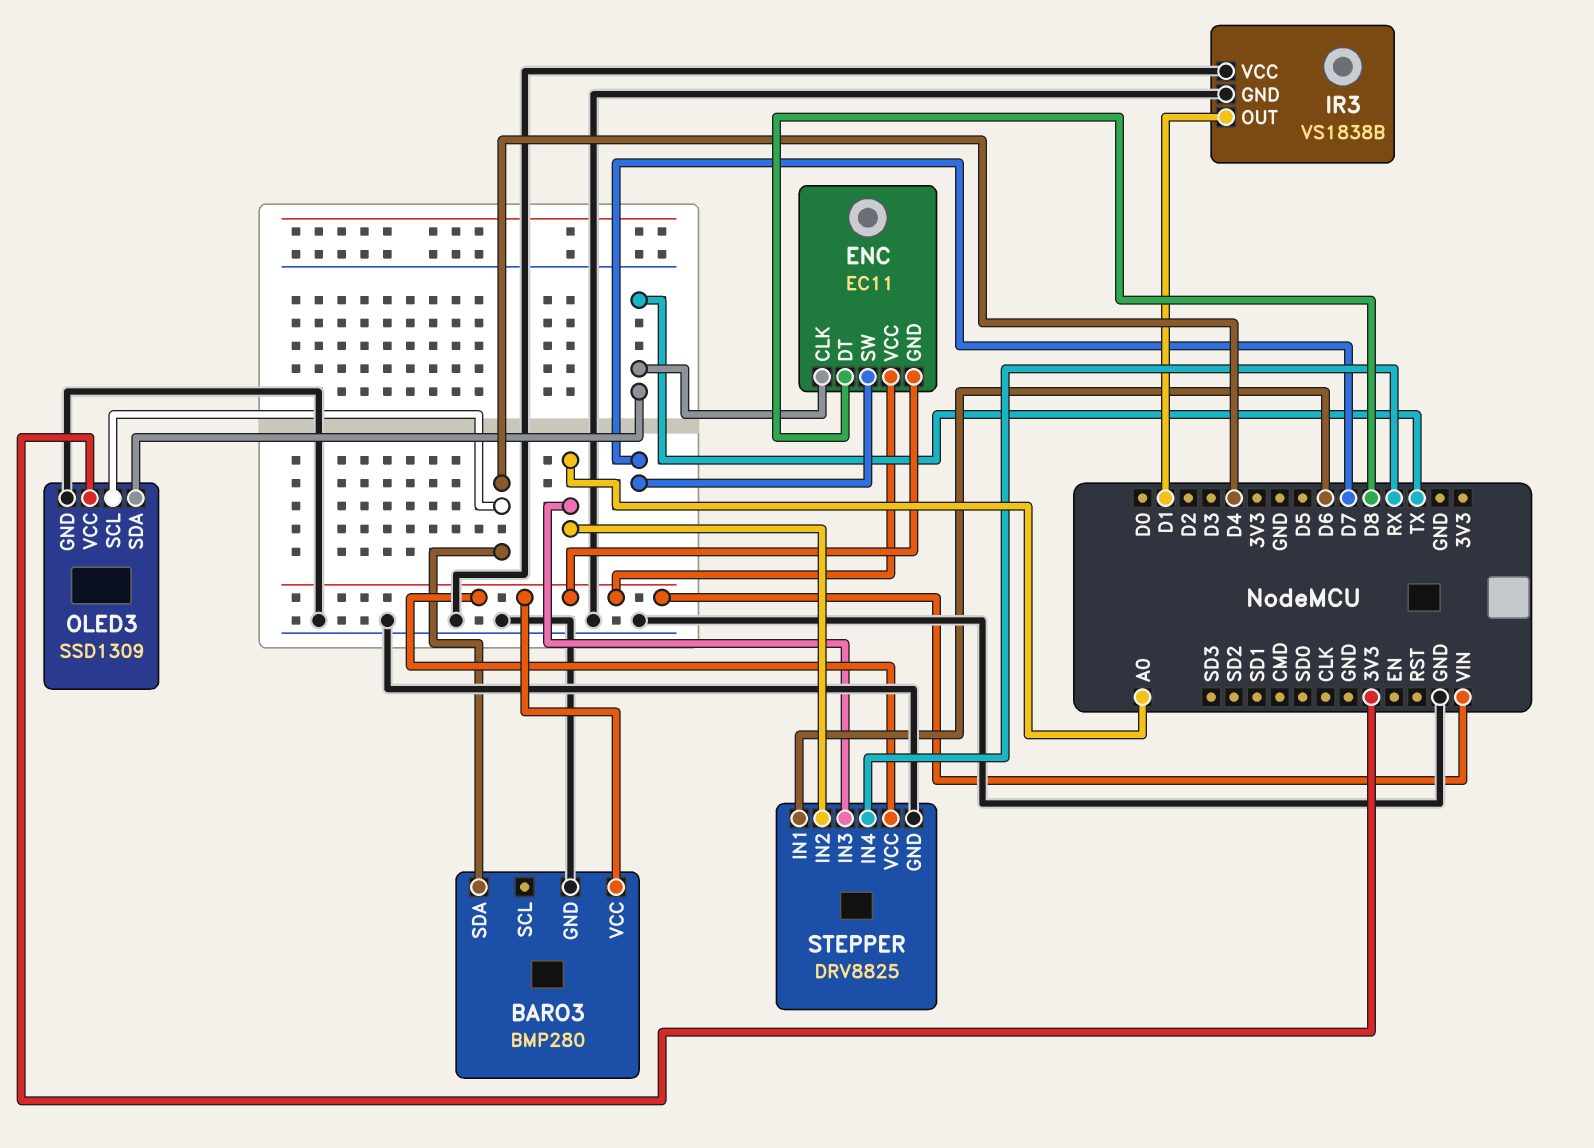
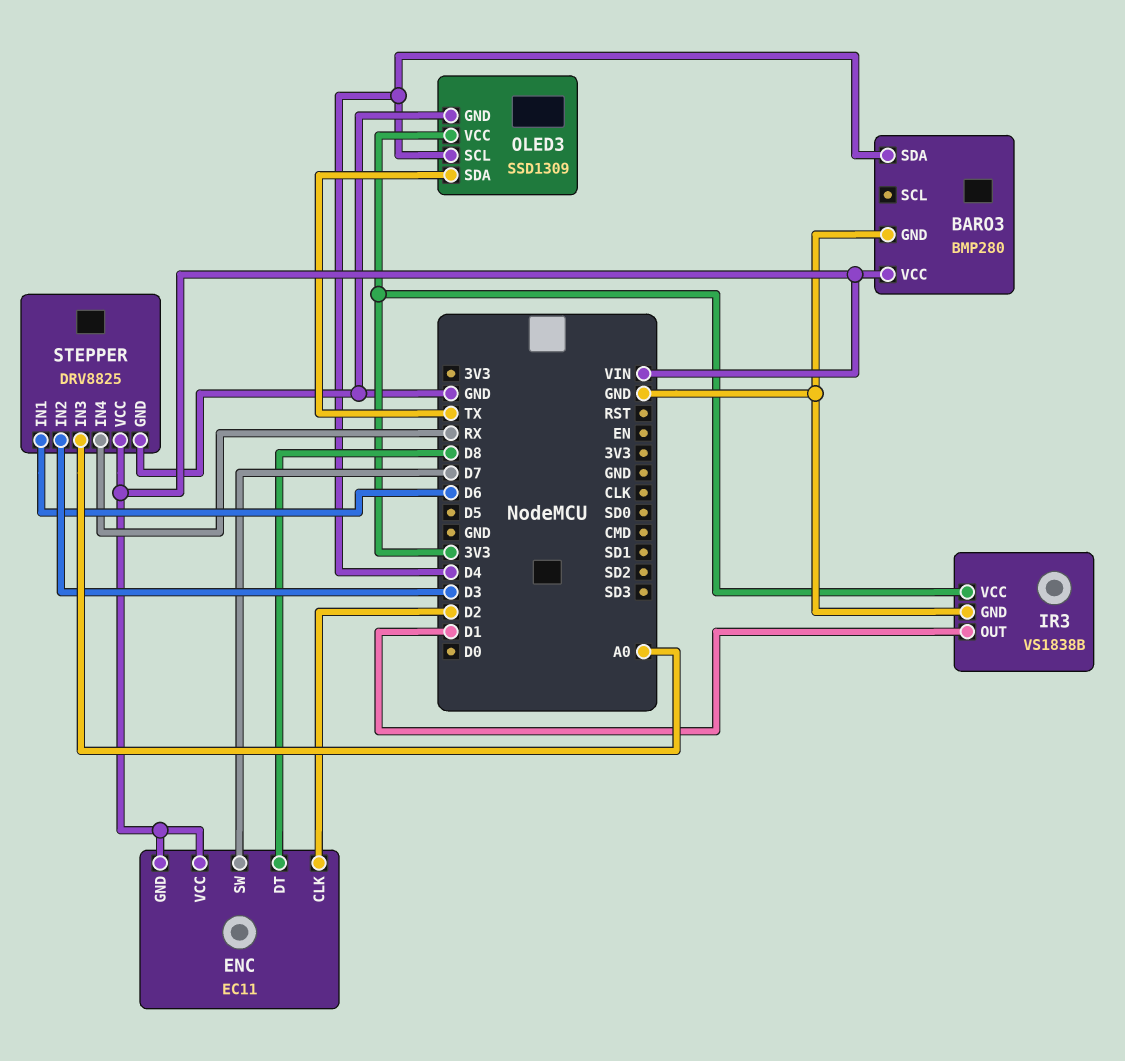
ENC pin CLK: TX -> D2
IR3 pin VCC: GND -> 3V3
STEPPER pin IN2: A0 -> D3

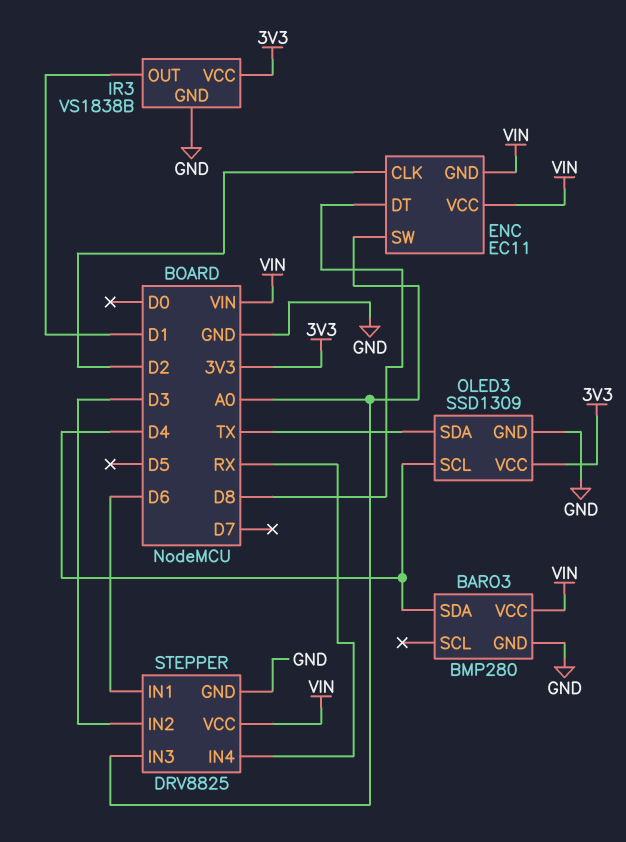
ENC pin SW: D7 -> A0

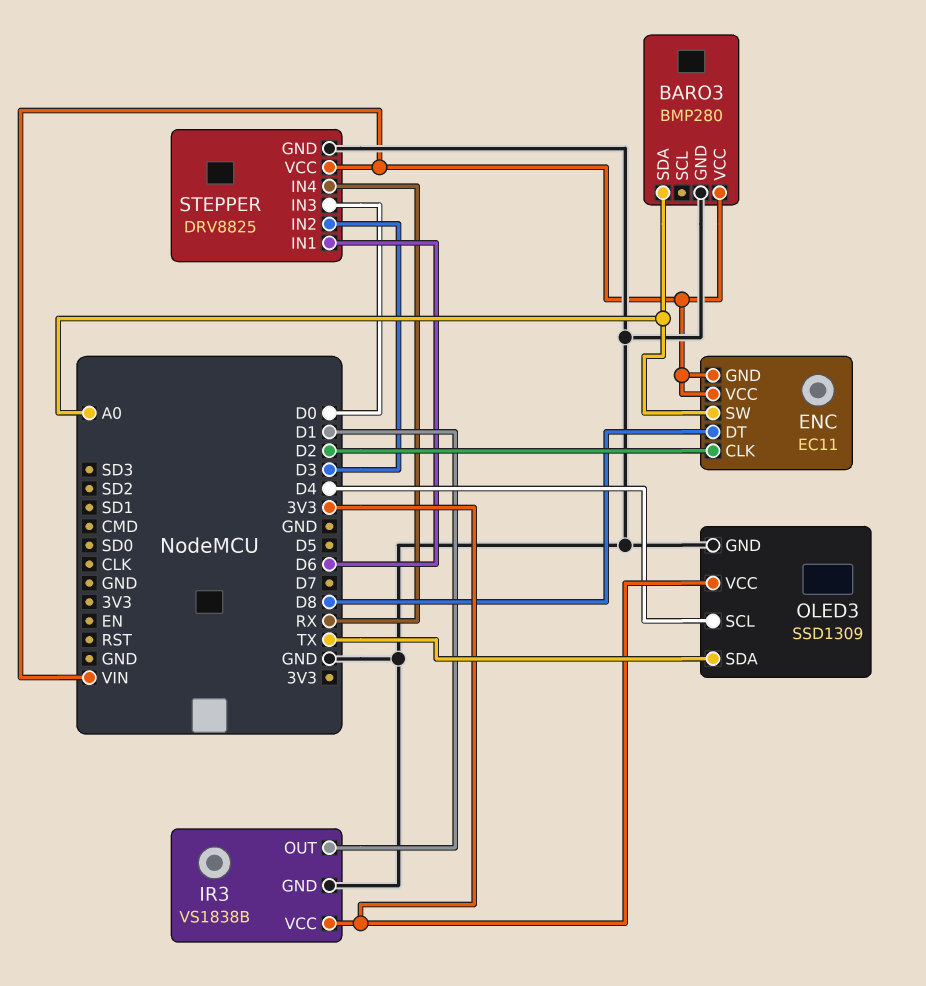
BARO3 pin SDA: D4 -> A0
STEPPER pin IN3: A0 -> D0

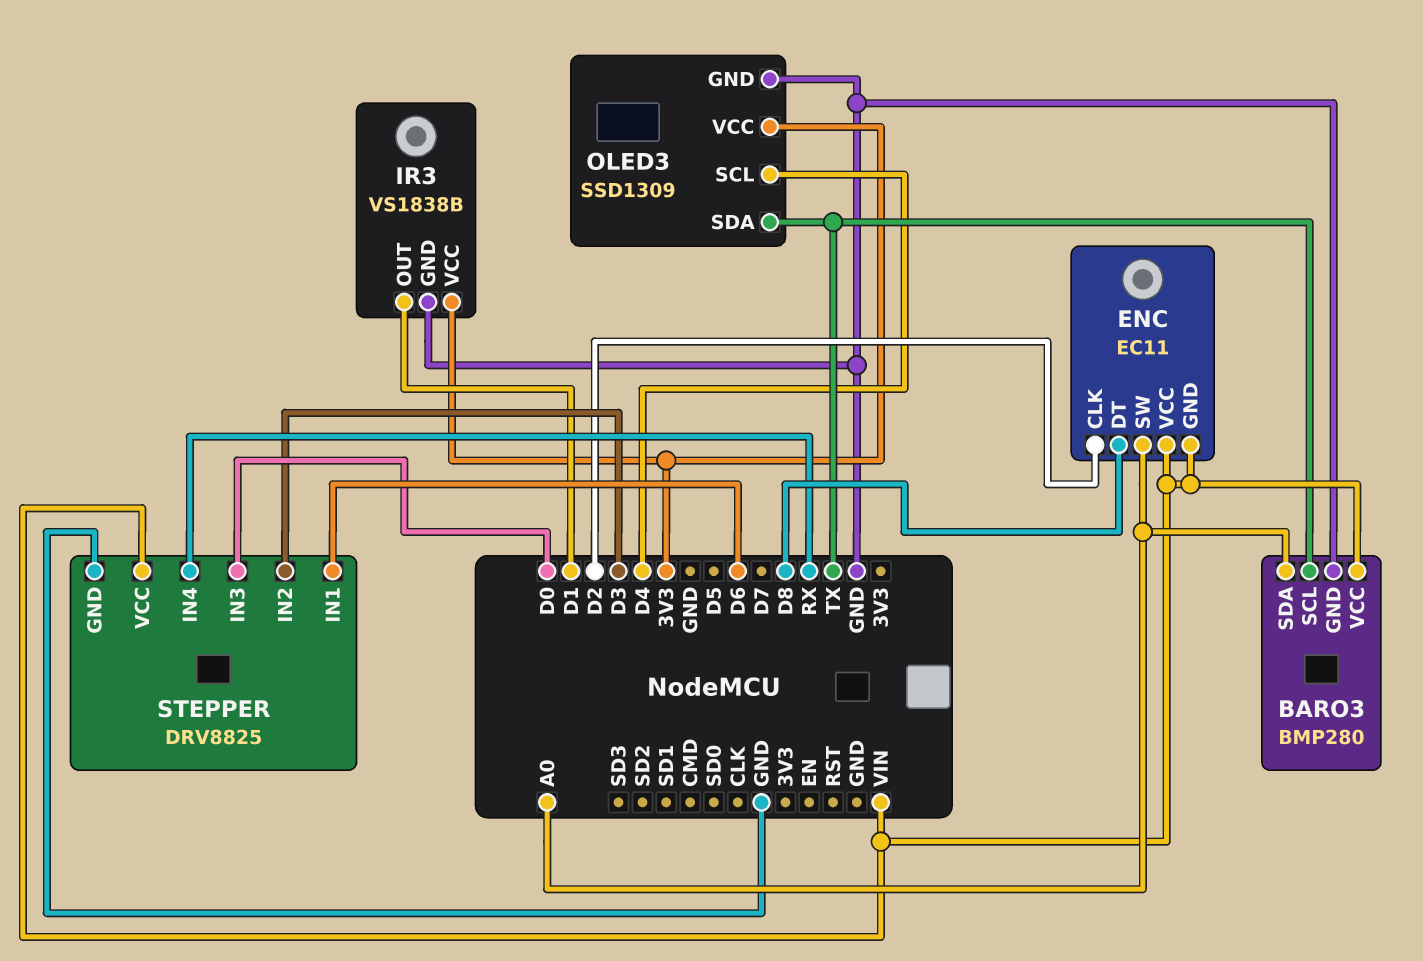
BARO3 pin SCL: none -> TX

